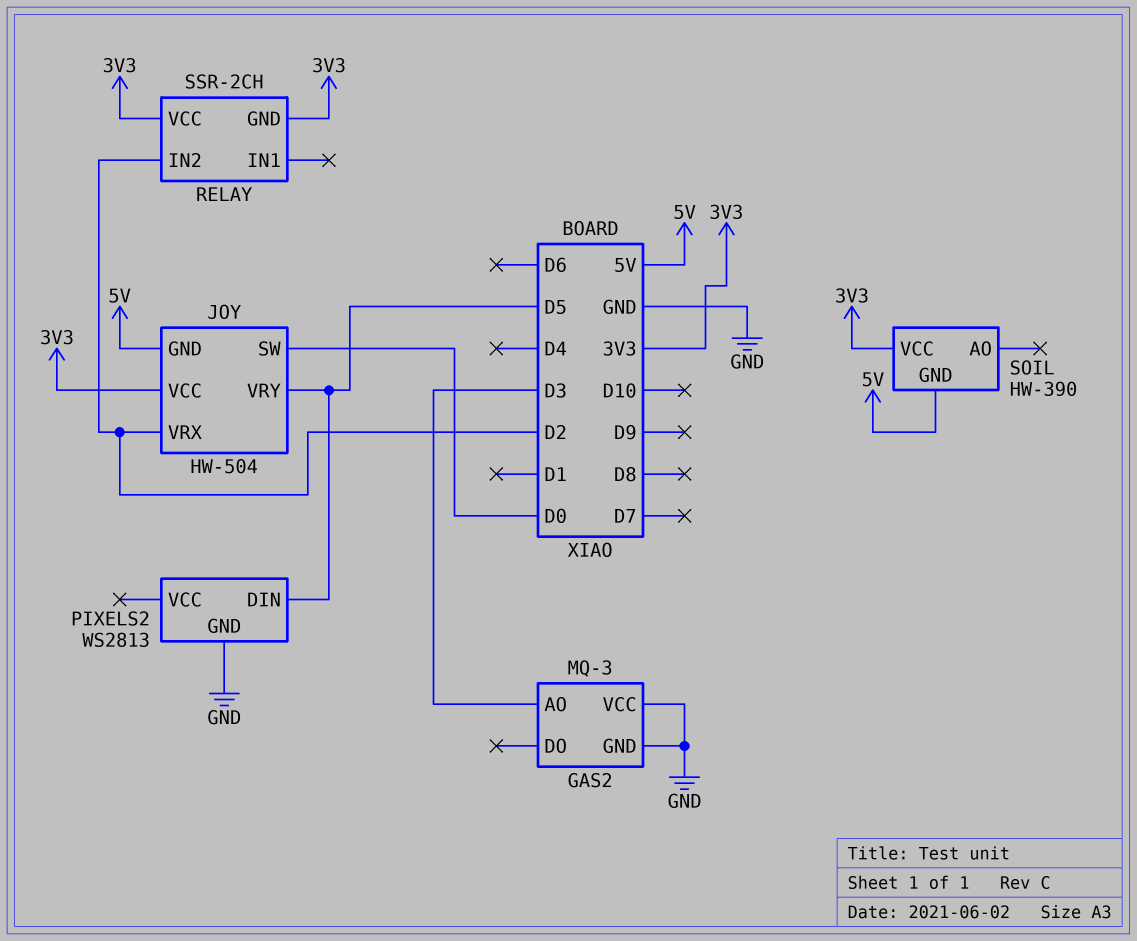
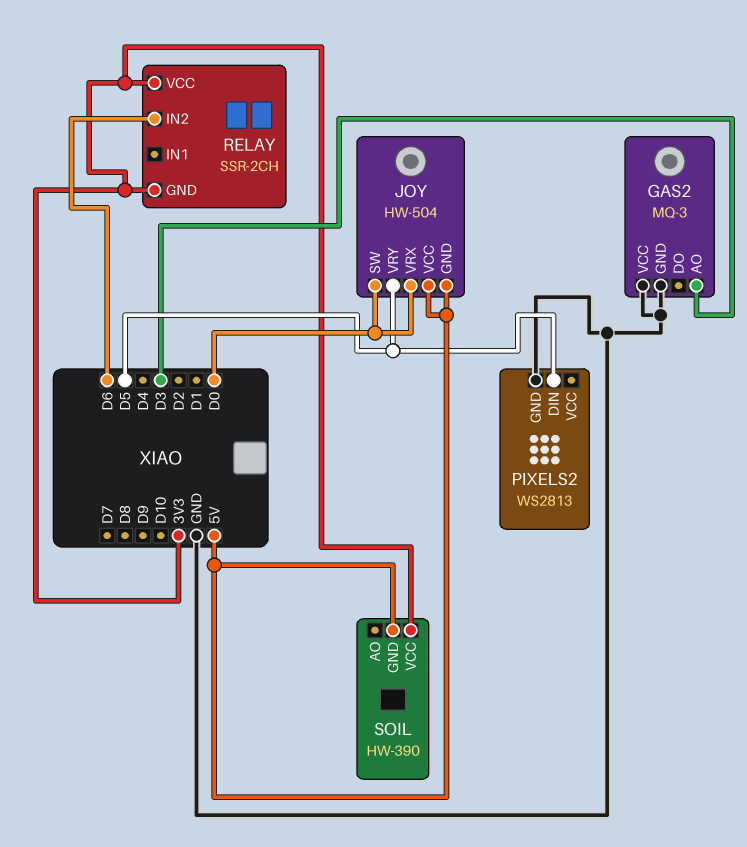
JOY pin VCC: 3V3 -> 5V
JOY pin VRX: D2 -> D0
RELAY pin IN2: D2 -> D6

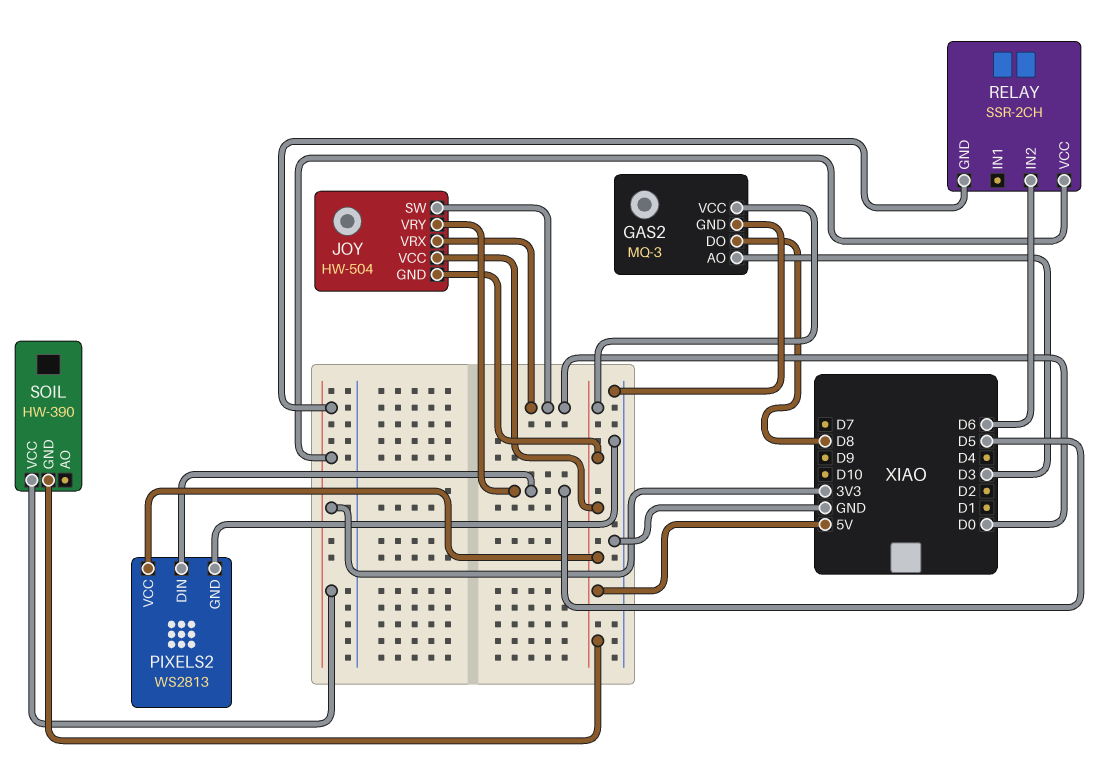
GAS2 pin DO: none -> D8
GAS2 pin VCC: GND -> 5V
PIXELS2 pin VCC: none -> 5V

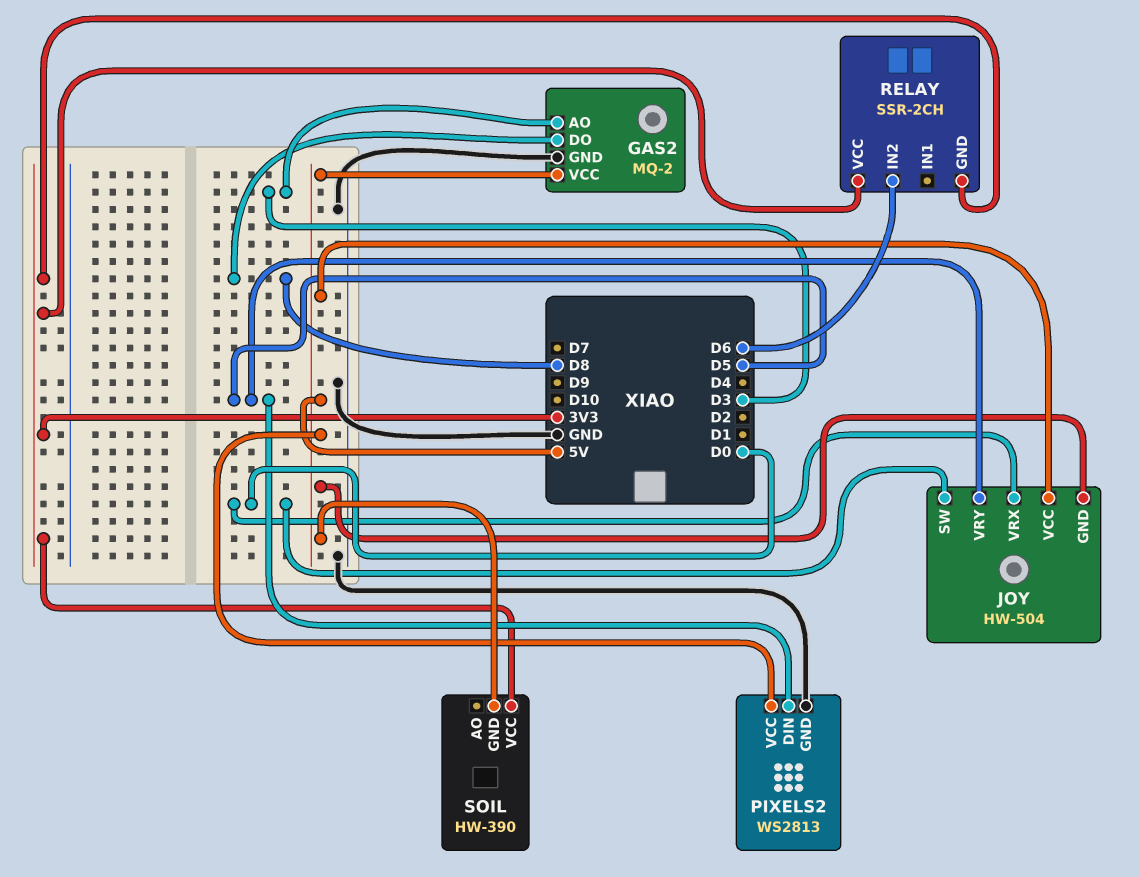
GAS2: MQ-3 -> MQ-2

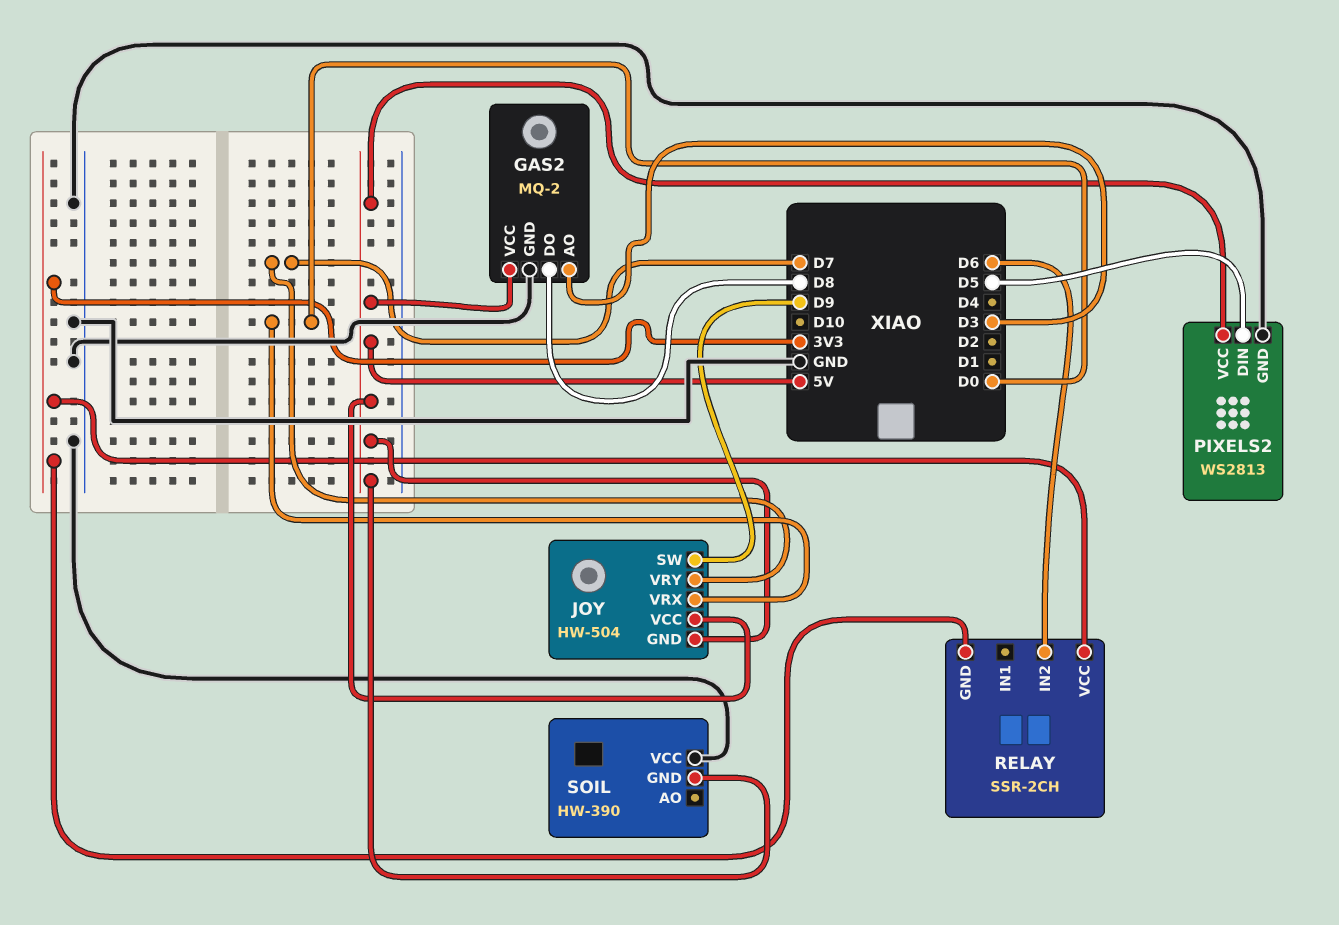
JOY pin SW: D0 -> D9
JOY pin VRY: D5 -> D7
SOIL pin VCC: 3V3 -> GND

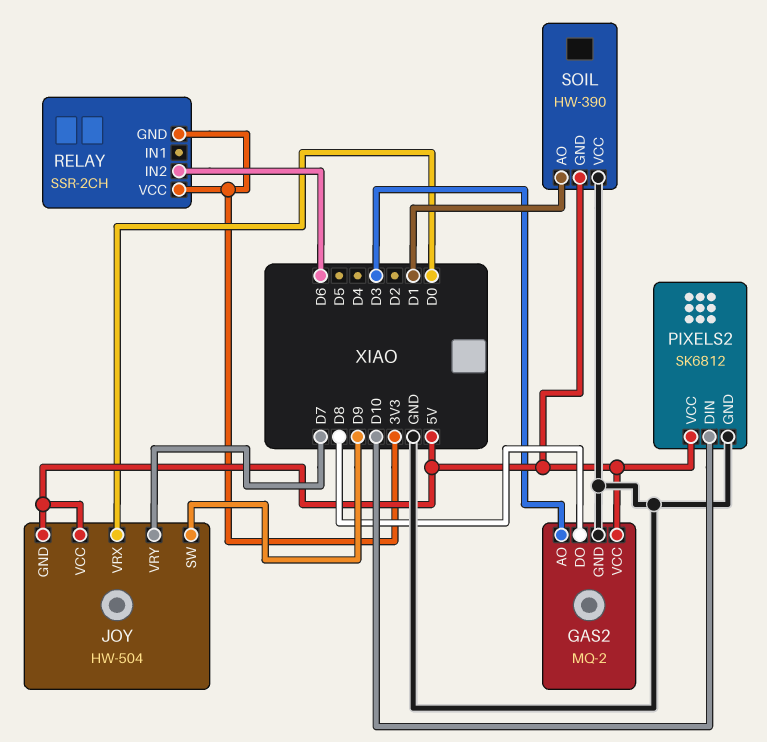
PIXELS2: WS2813 -> SK6812
PIXELS2 pin DIN: D5 -> D10
SOIL pin AO: none -> D1

